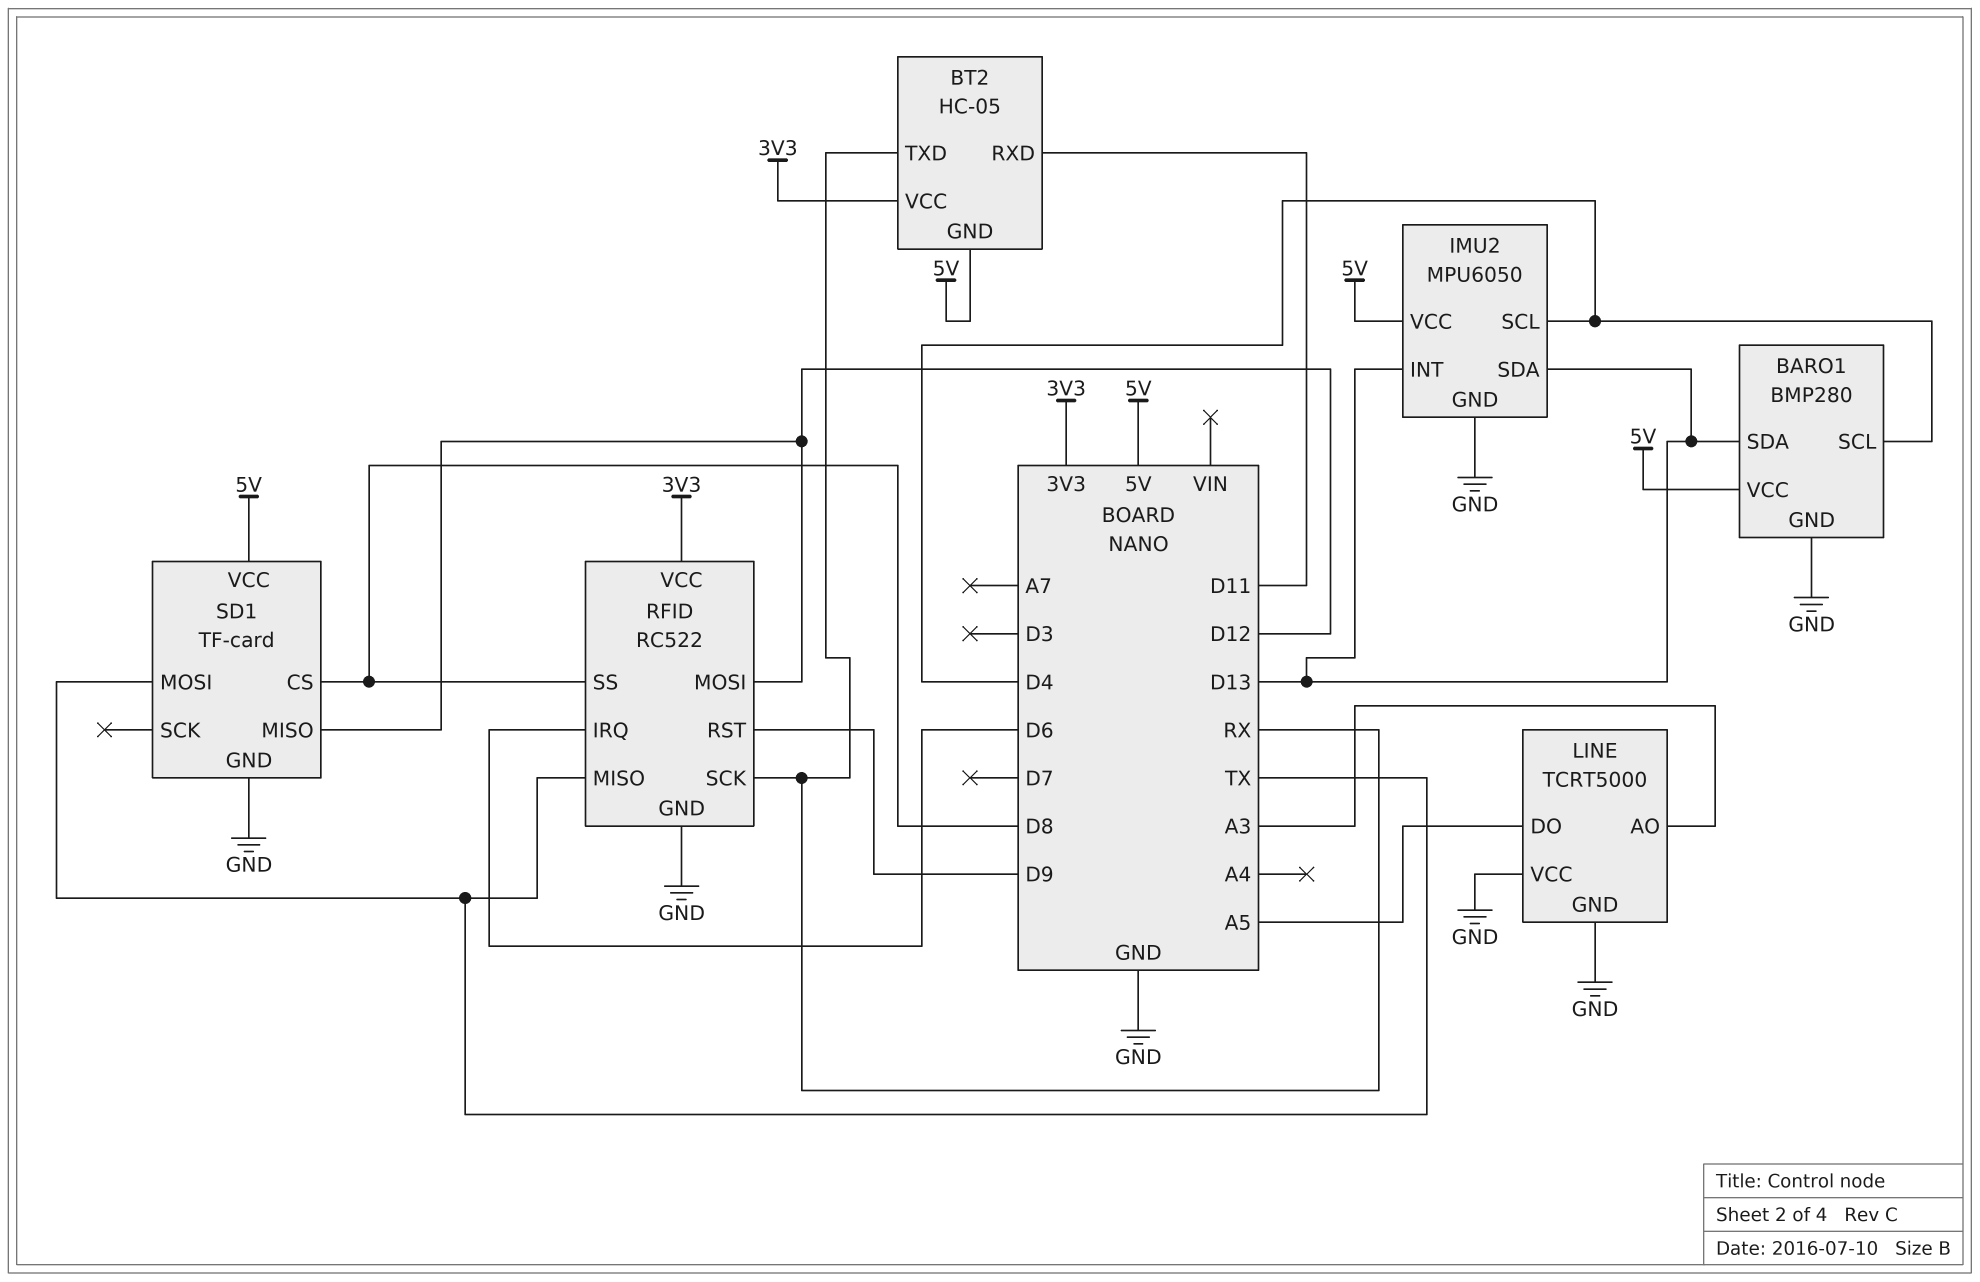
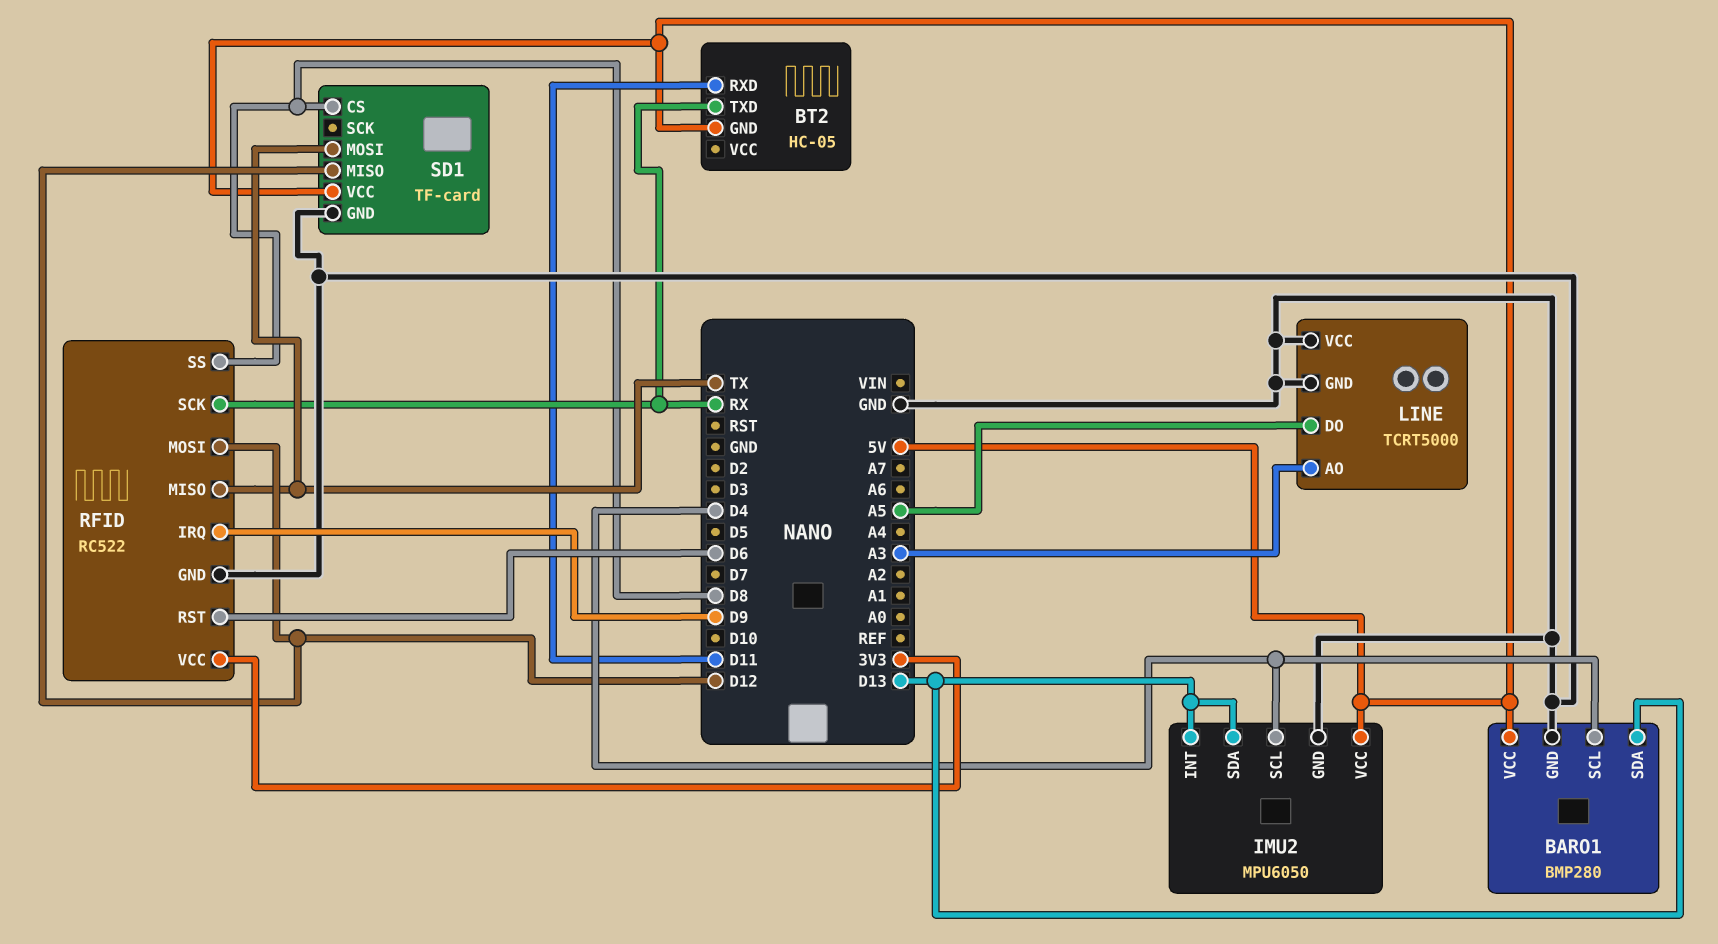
BT2 pin VCC: 3V3 -> none
RFID pin IRQ: D6 -> D9
RFID pin RST: D9 -> D6

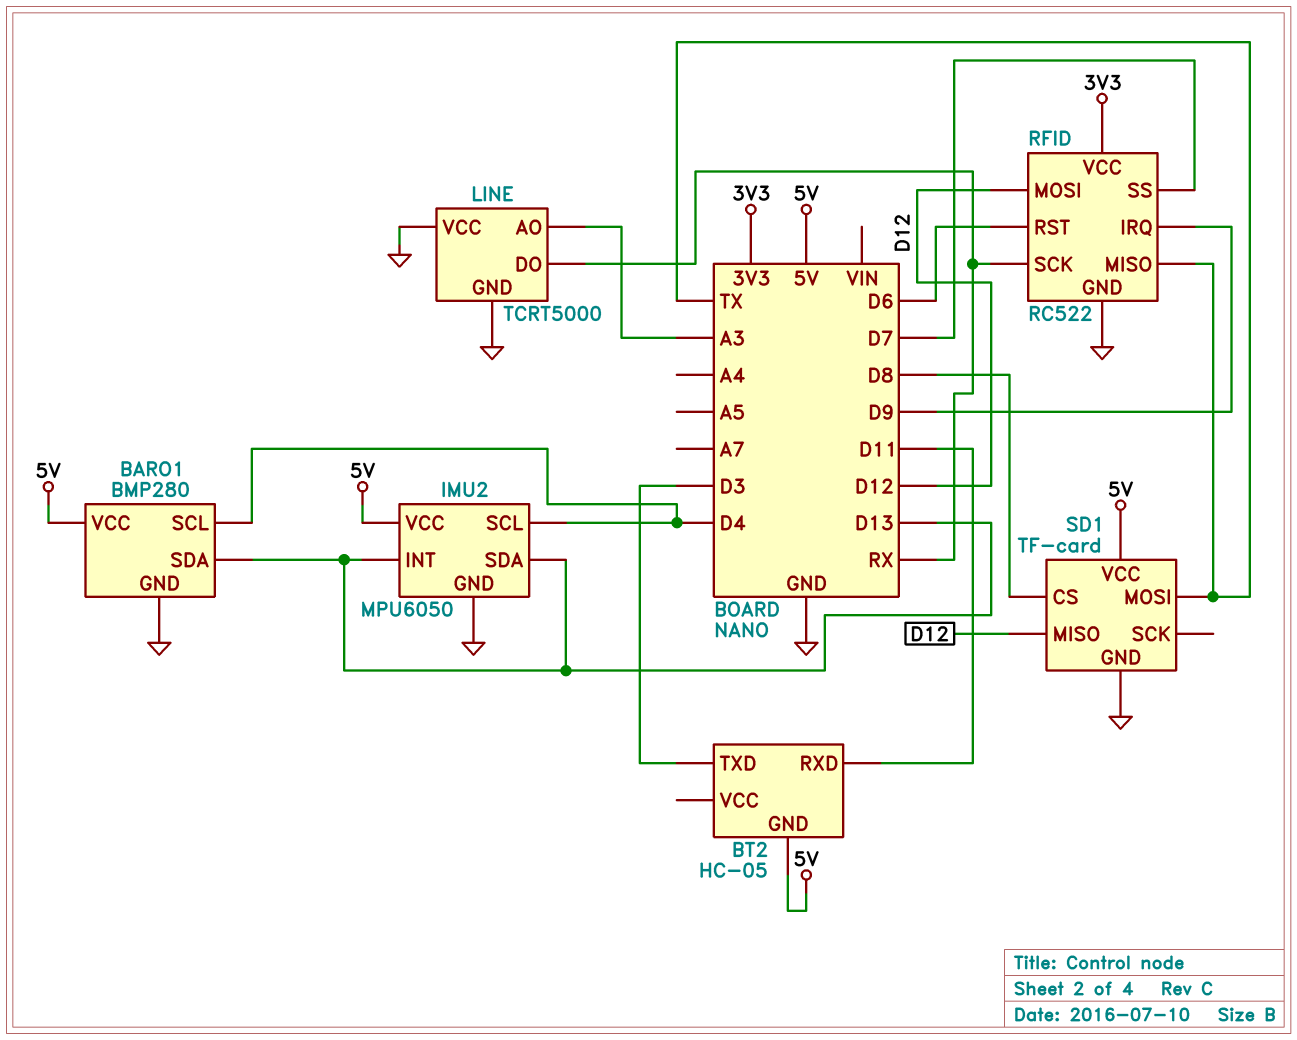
BT2 pin TXD: RX -> D3
LINE pin DO: A5 -> RX
RFID pin SS: D8 -> D7

